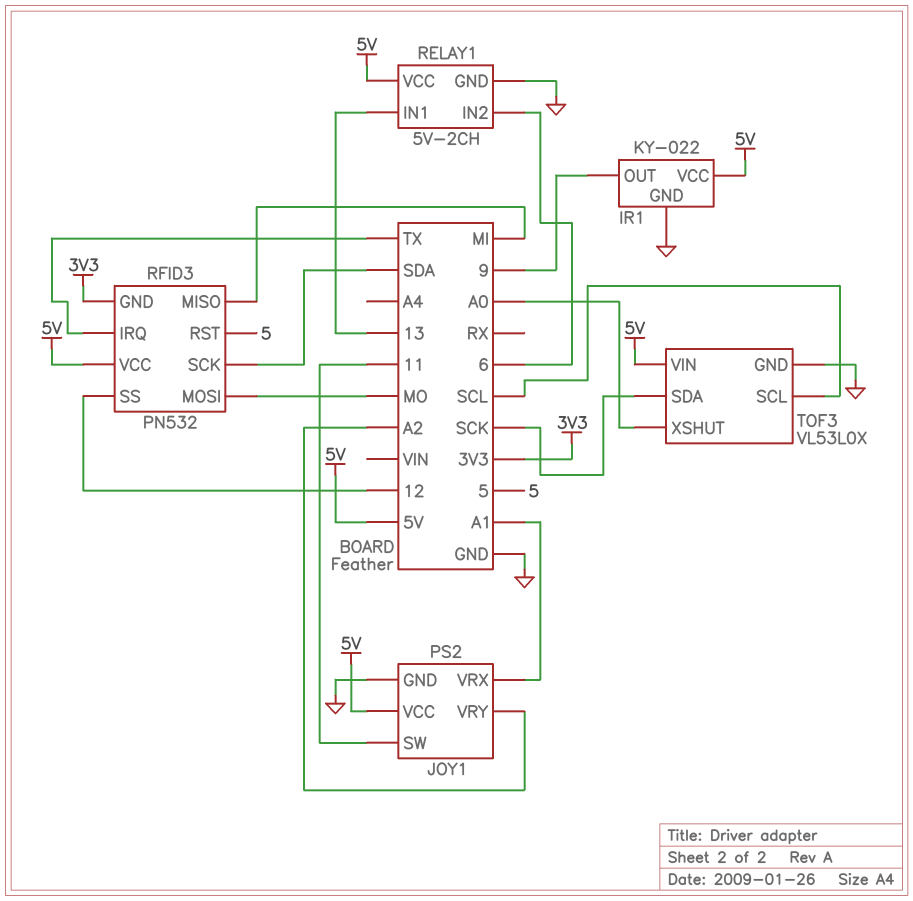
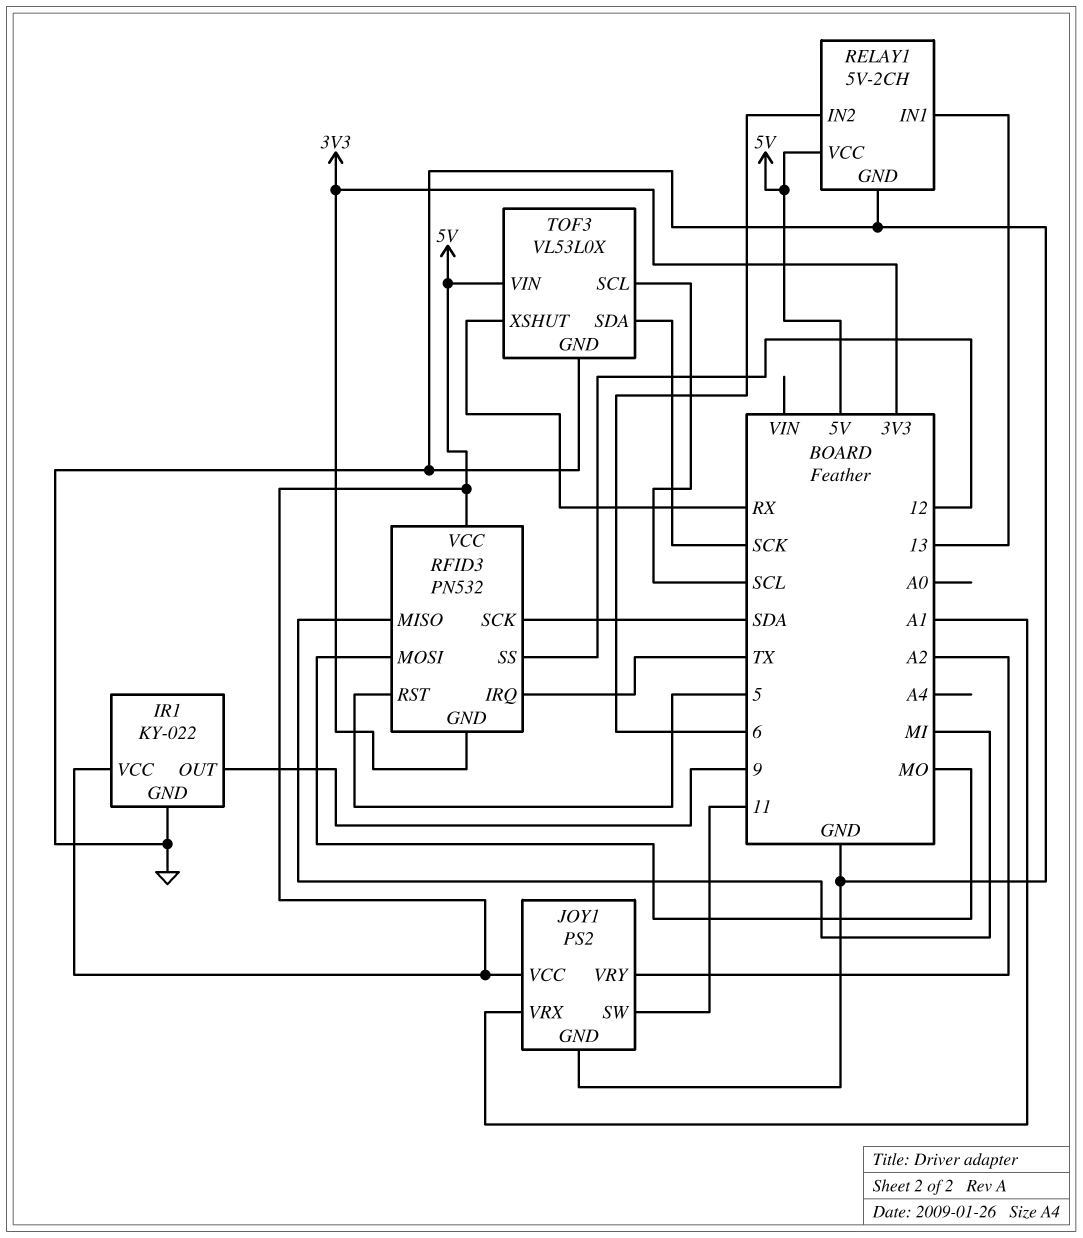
TOF3 pin XSHUT: A0 -> RX

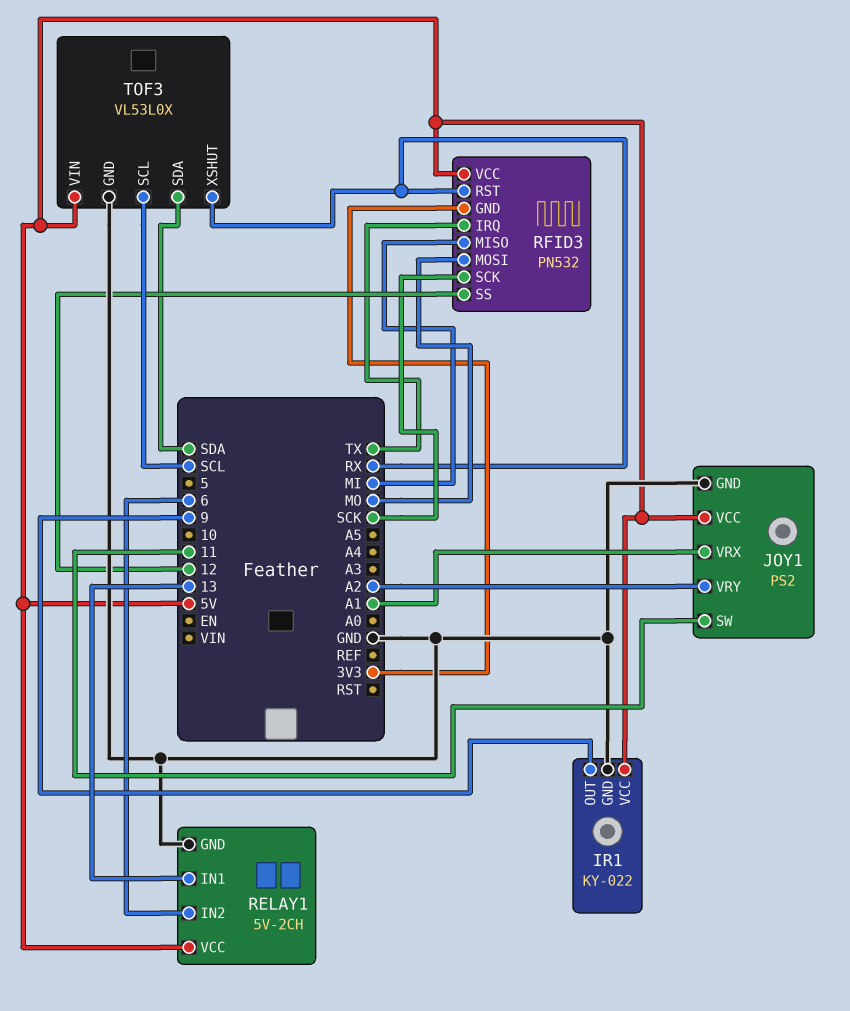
RFID3 pin RST: 5 -> RX
RFID3 pin SCK: SDA -> SCK
TOF3 pin SDA: SCK -> SDA

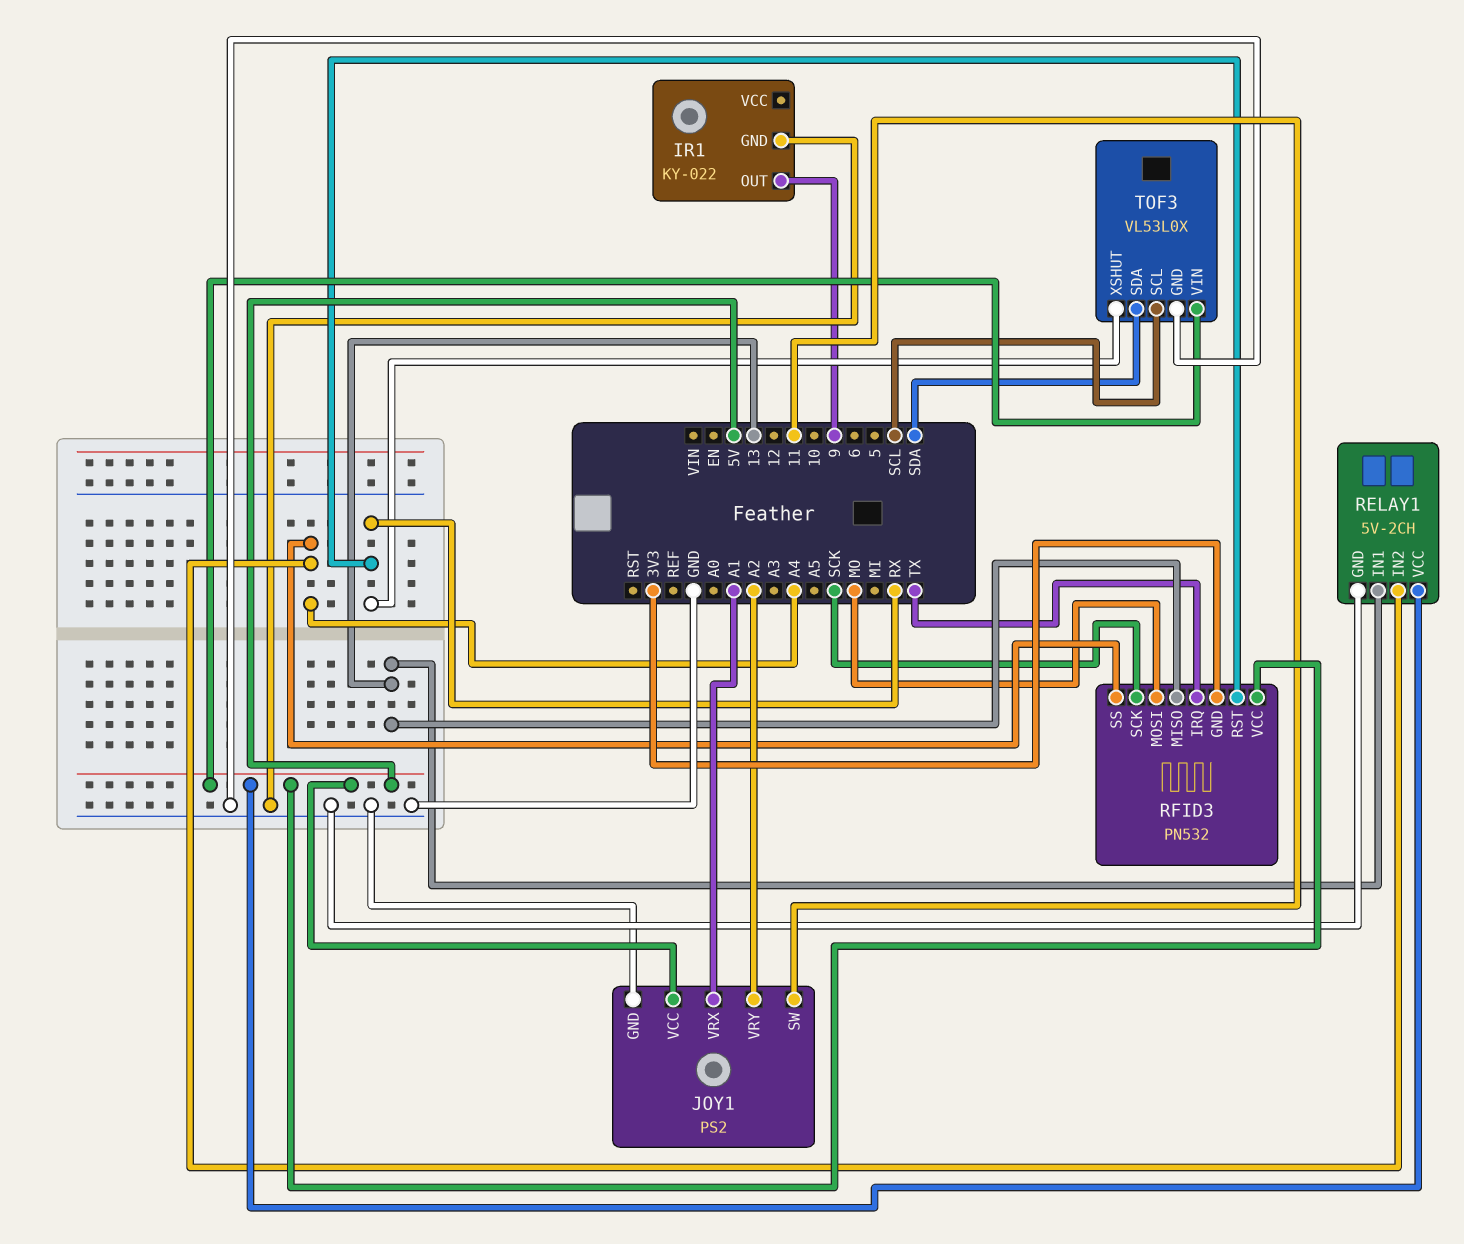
IR1 pin VCC: 5V -> none
RELAY1 pin IN2: 6 -> A4
RFID3 pin MISO: MI -> 13
RFID3 pin SS: 12 -> A4

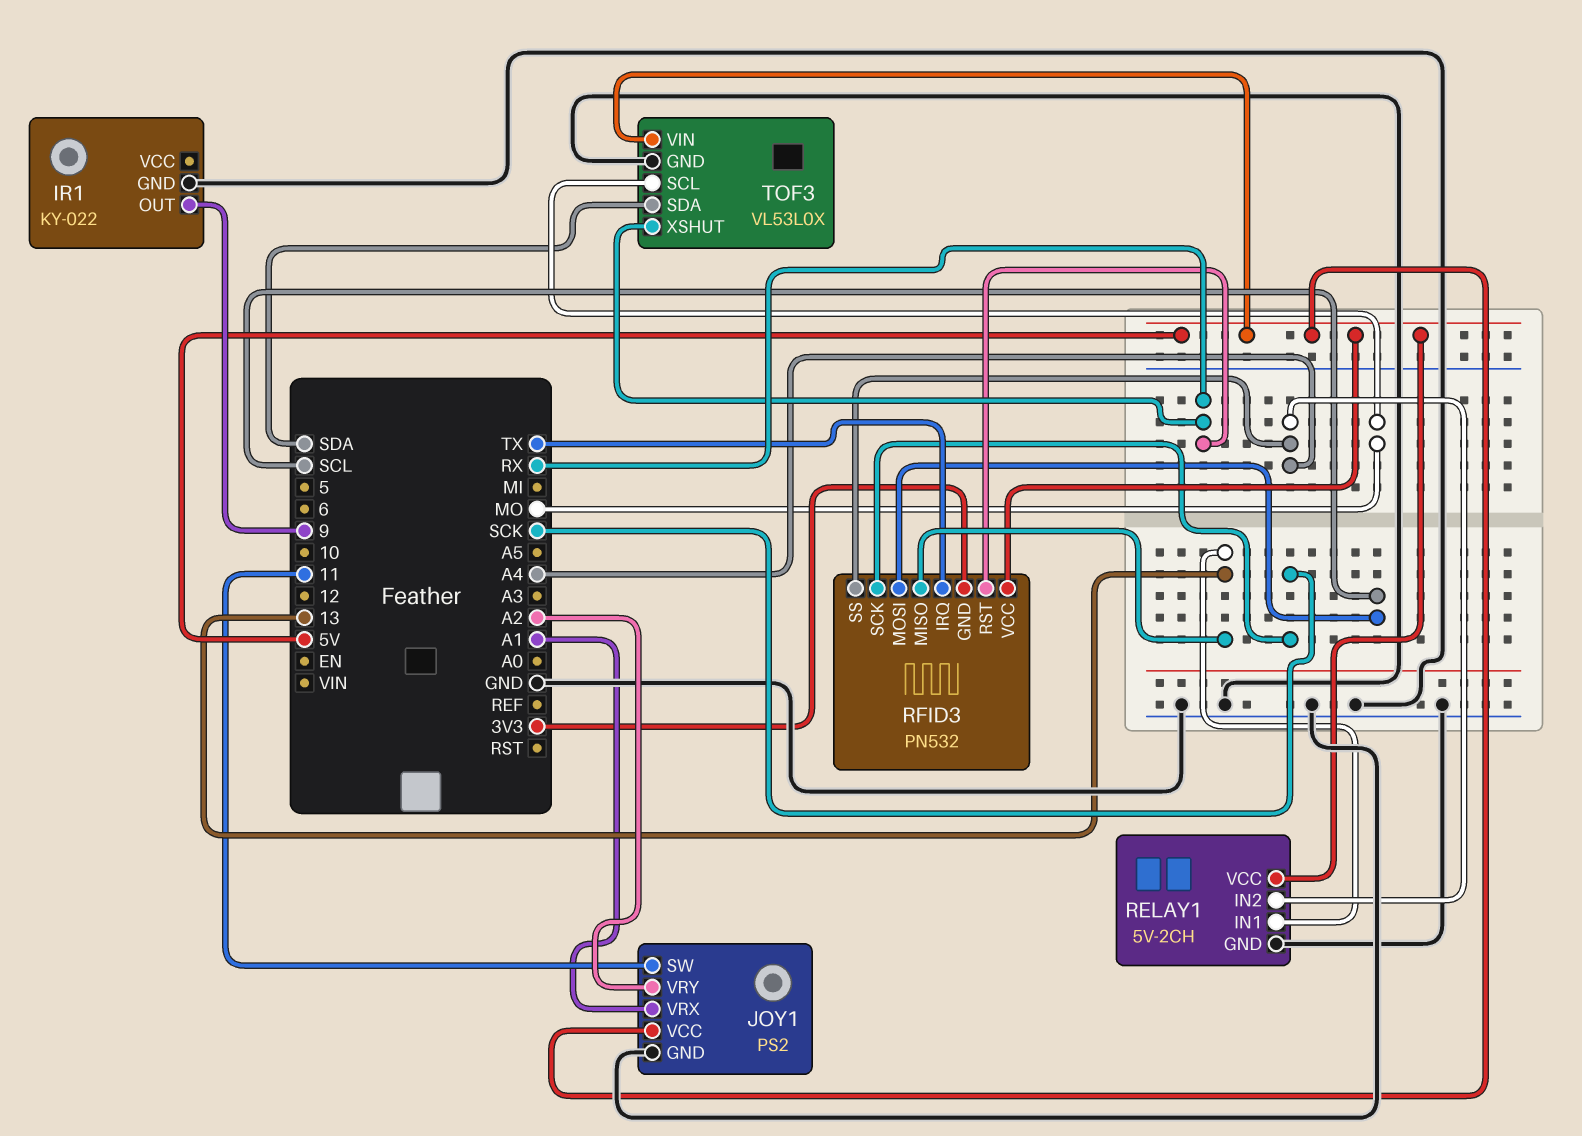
RFID3 pin MOSI: MO -> SCL
TOF3 pin SCL: SCL -> MO

